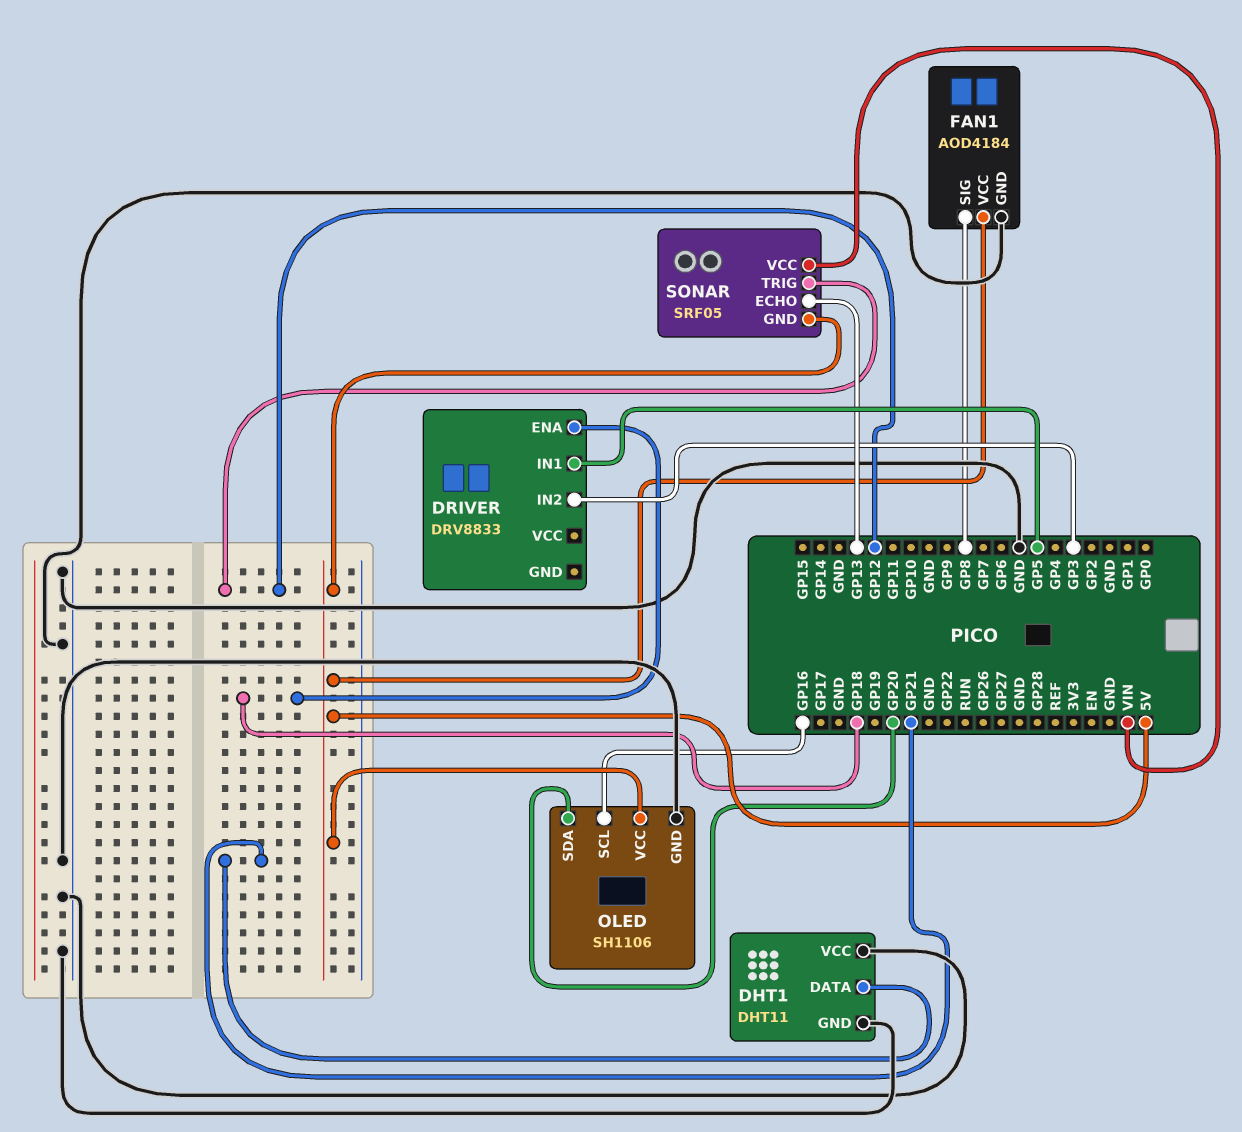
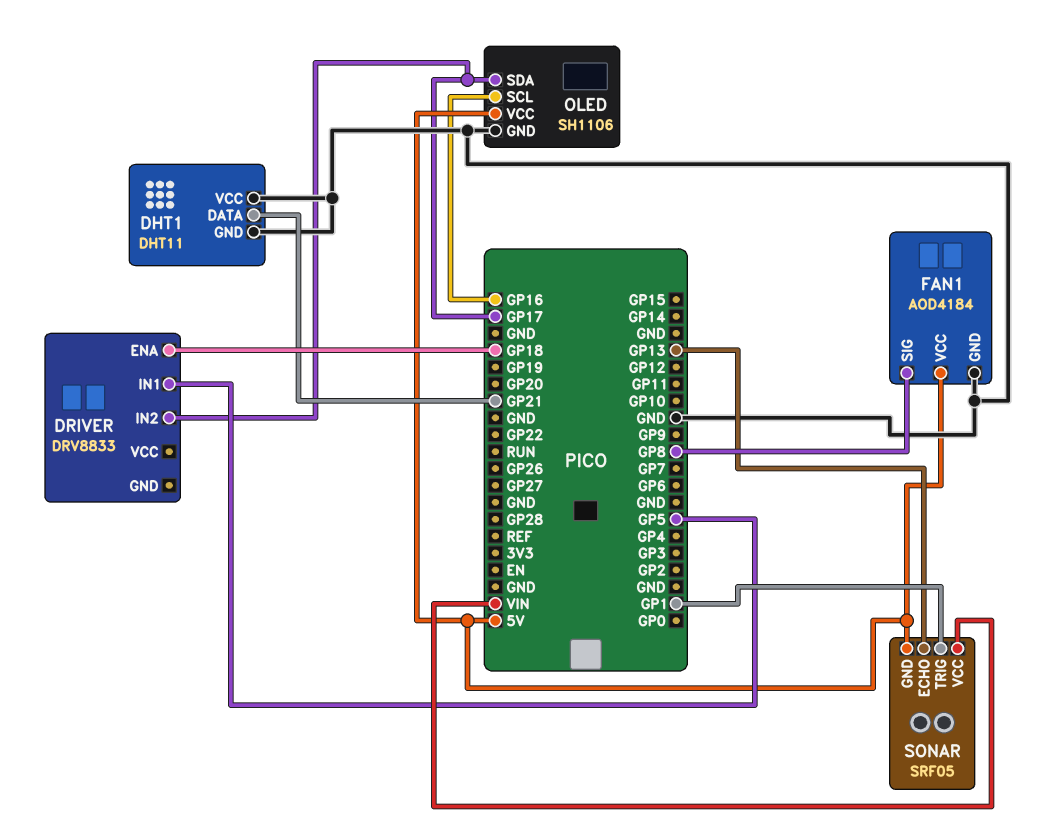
DRIVER pin IN2: GP3 -> GP17
OLED pin SDA: GP20 -> GP17
SONAR pin TRIG: GP12 -> GP1

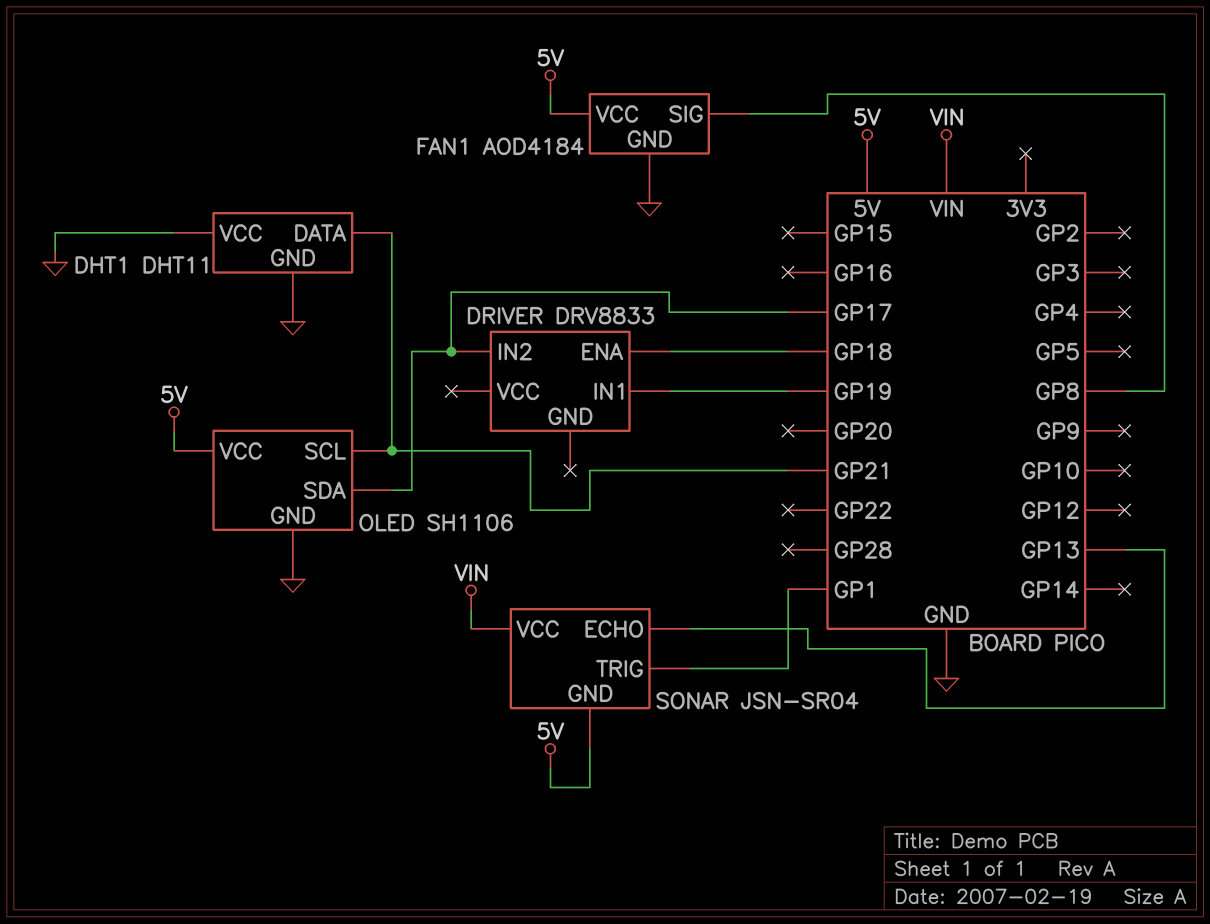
DRIVER pin IN1: GP5 -> GP19
OLED pin SCL: GP16 -> GP21
SONAR: SRF05 -> JSN-SR04

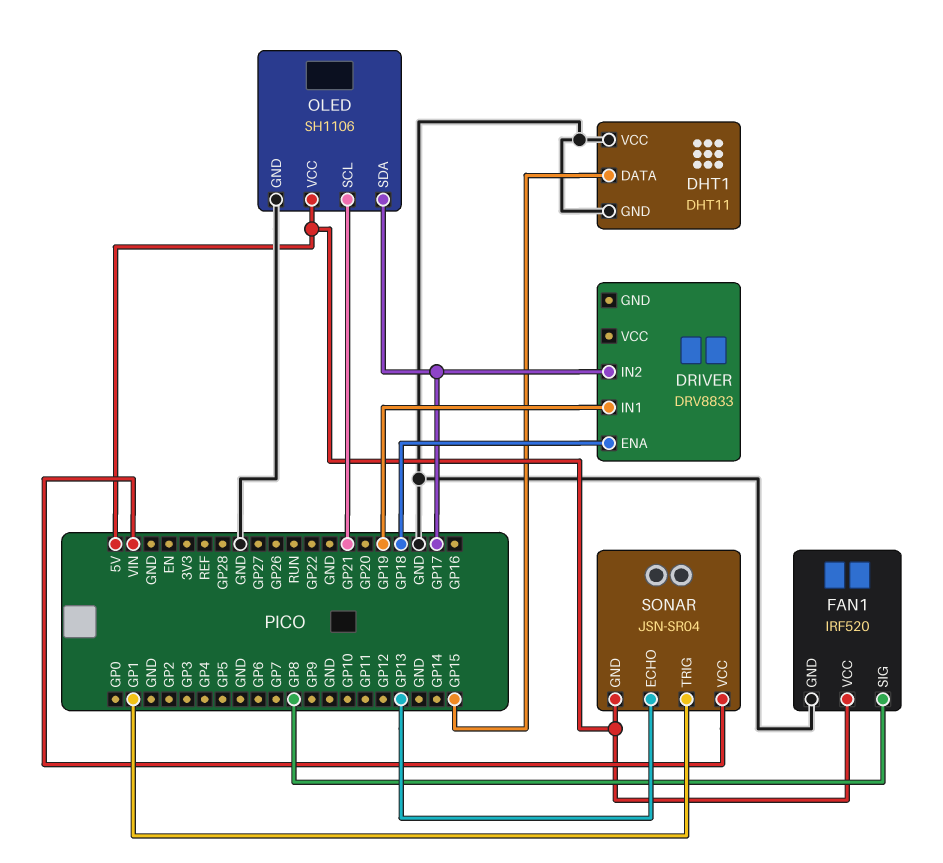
DHT1 pin DATA: GP21 -> GP15
FAN1: AOD4184 -> IRF520

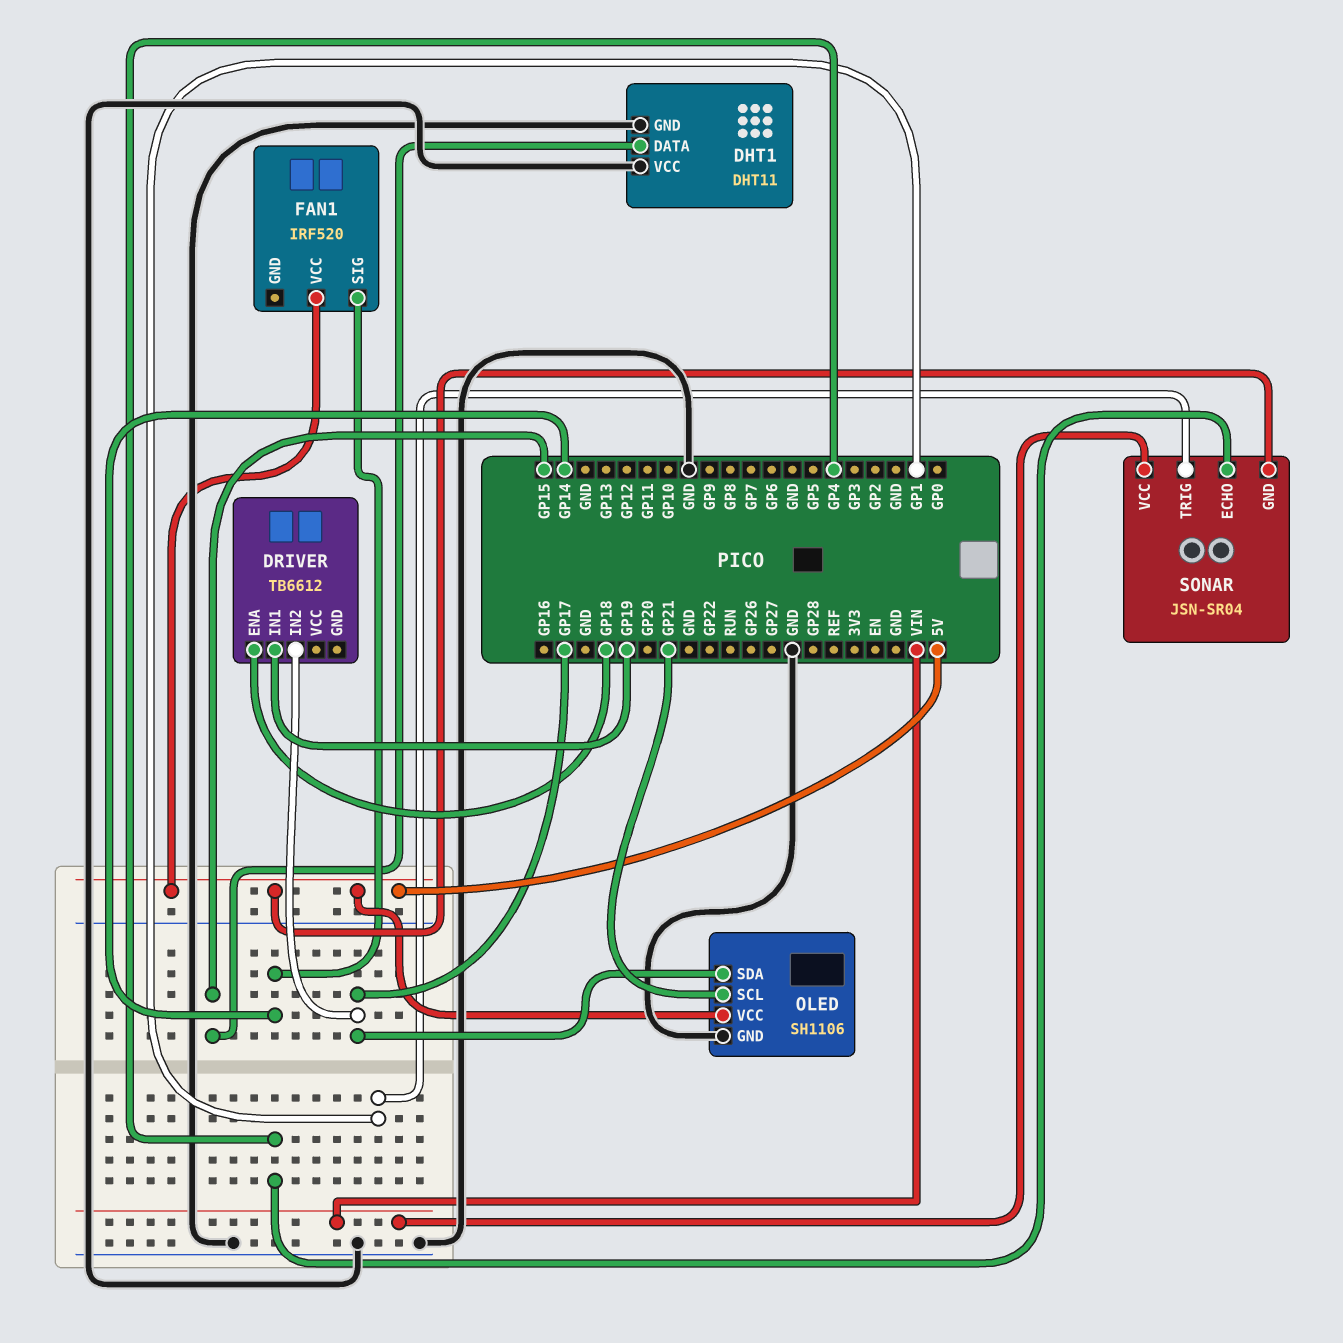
DRIVER: DRV8833 -> TB6612
FAN1 pin GND: GND -> none
FAN1 pin SIG: GP8 -> GP14
SONAR pin ECHO: GP13 -> GP4

